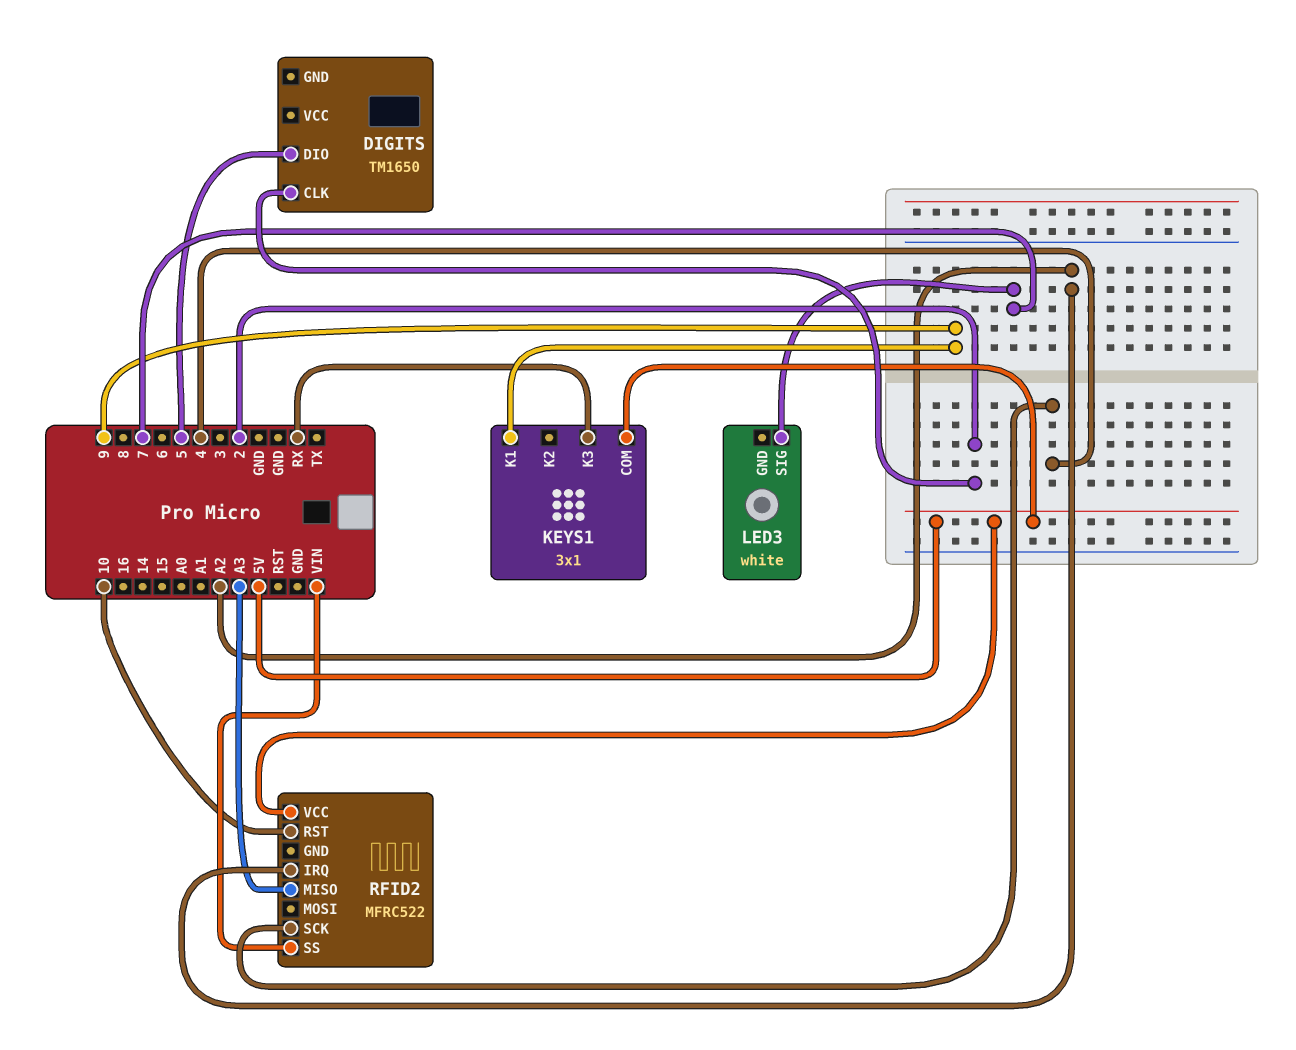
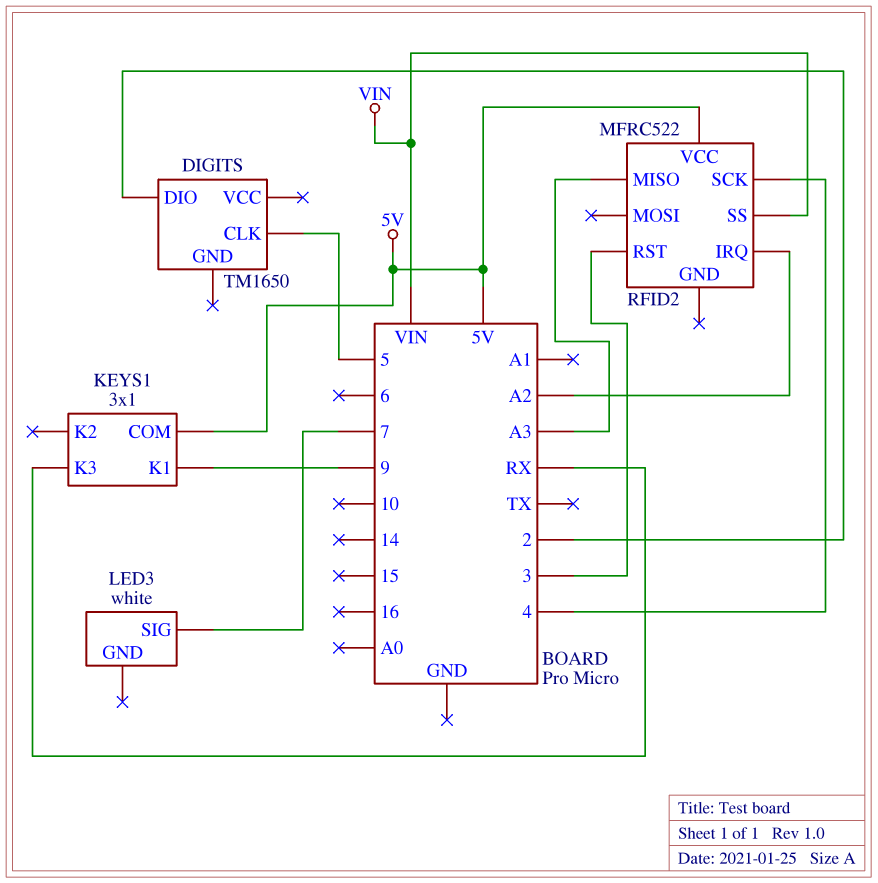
DIGITS pin CLK: 2 -> 5
DIGITS pin DIO: 5 -> 2
RFID2 pin RST: 10 -> 3

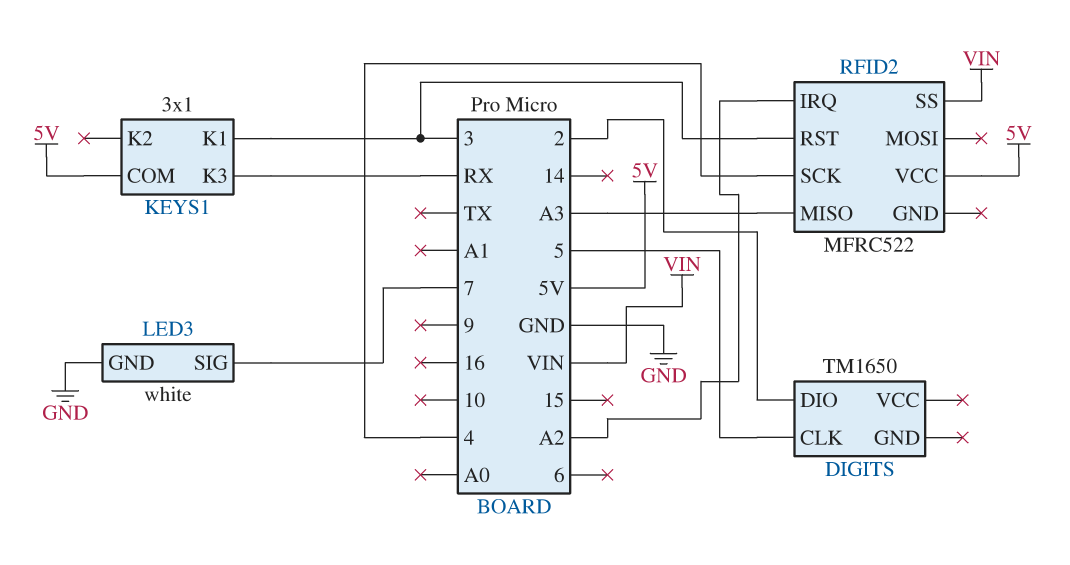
KEYS1 pin K1: 9 -> 3
LED3 pin GND: none -> GND

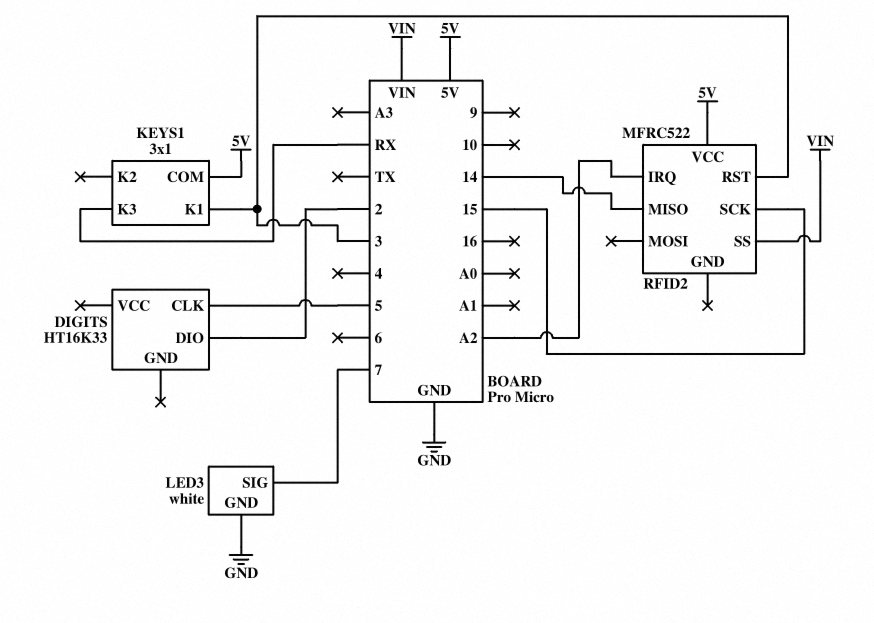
DIGITS: TM1650 -> HT16K33
RFID2 pin MISO: A3 -> 14
RFID2 pin SCK: 4 -> 15

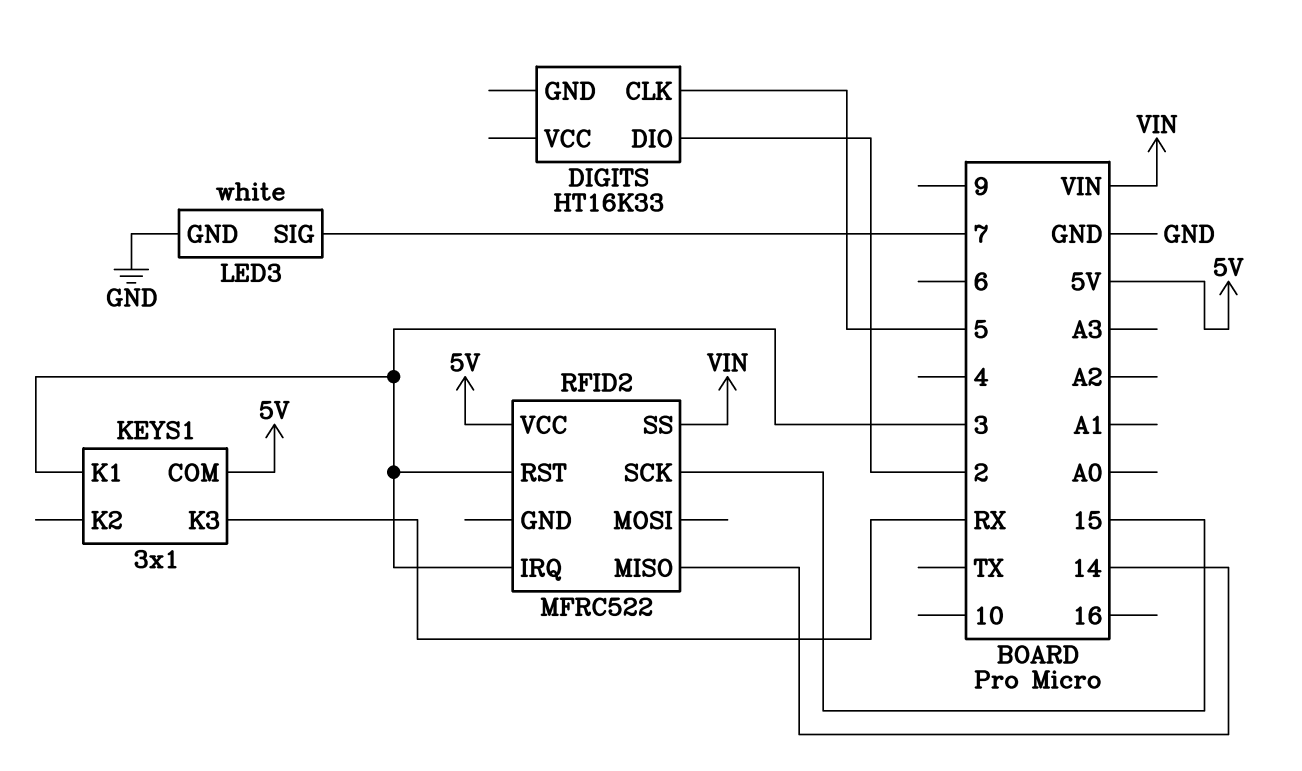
RFID2 pin IRQ: A2 -> 3

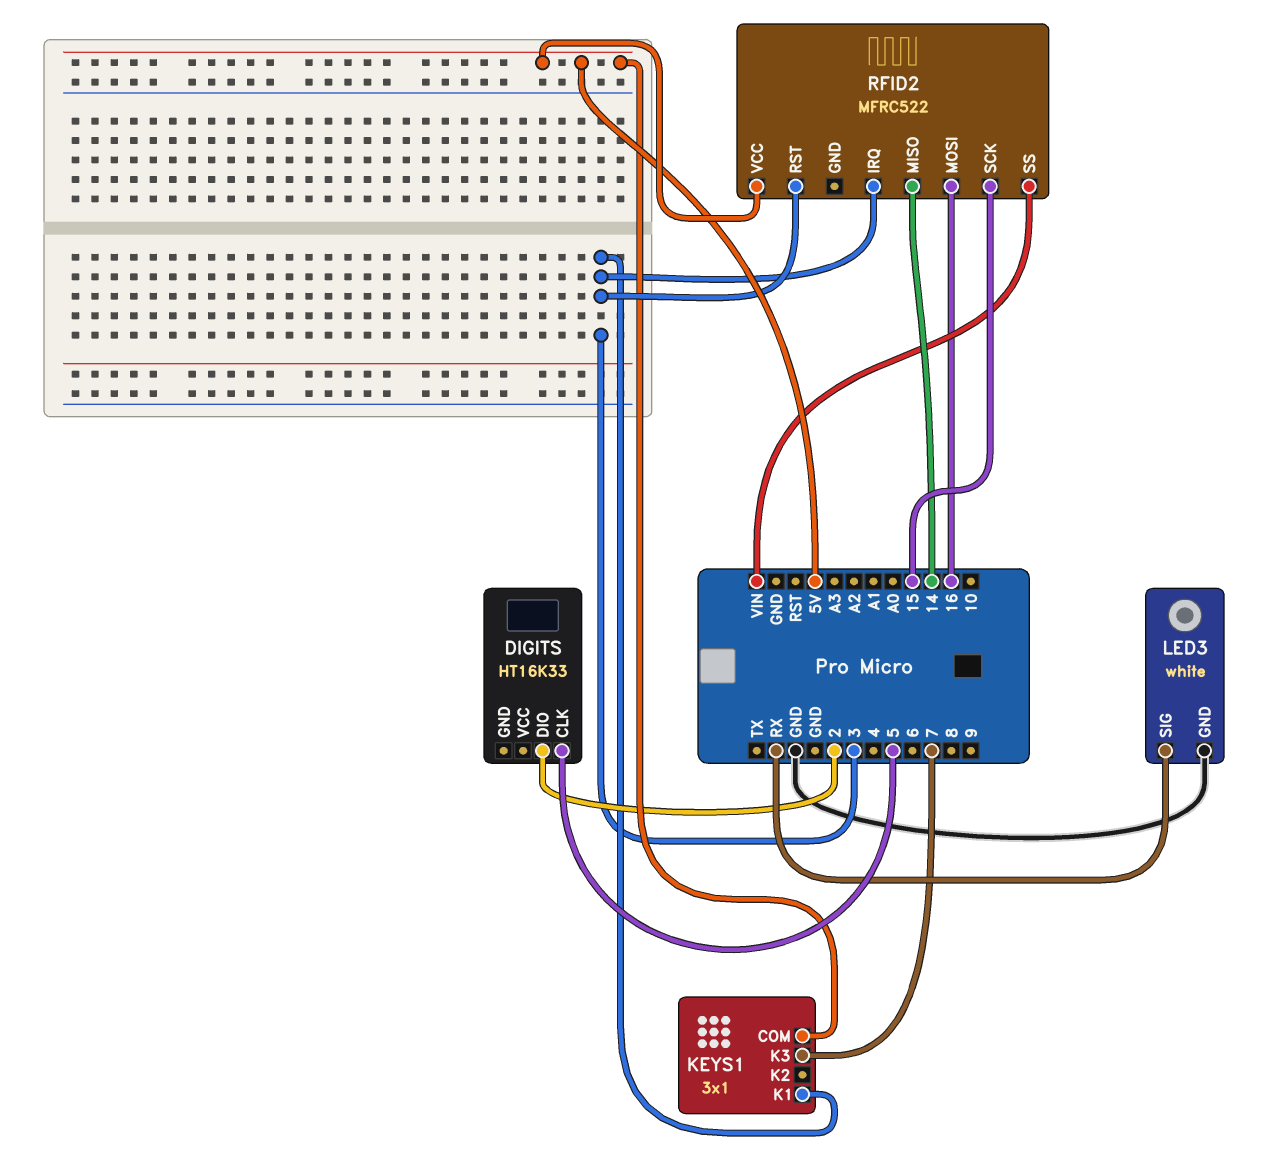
KEYS1 pin K3: RX -> 7
LED3 pin SIG: 7 -> RX
RFID2 pin MOSI: none -> 16

